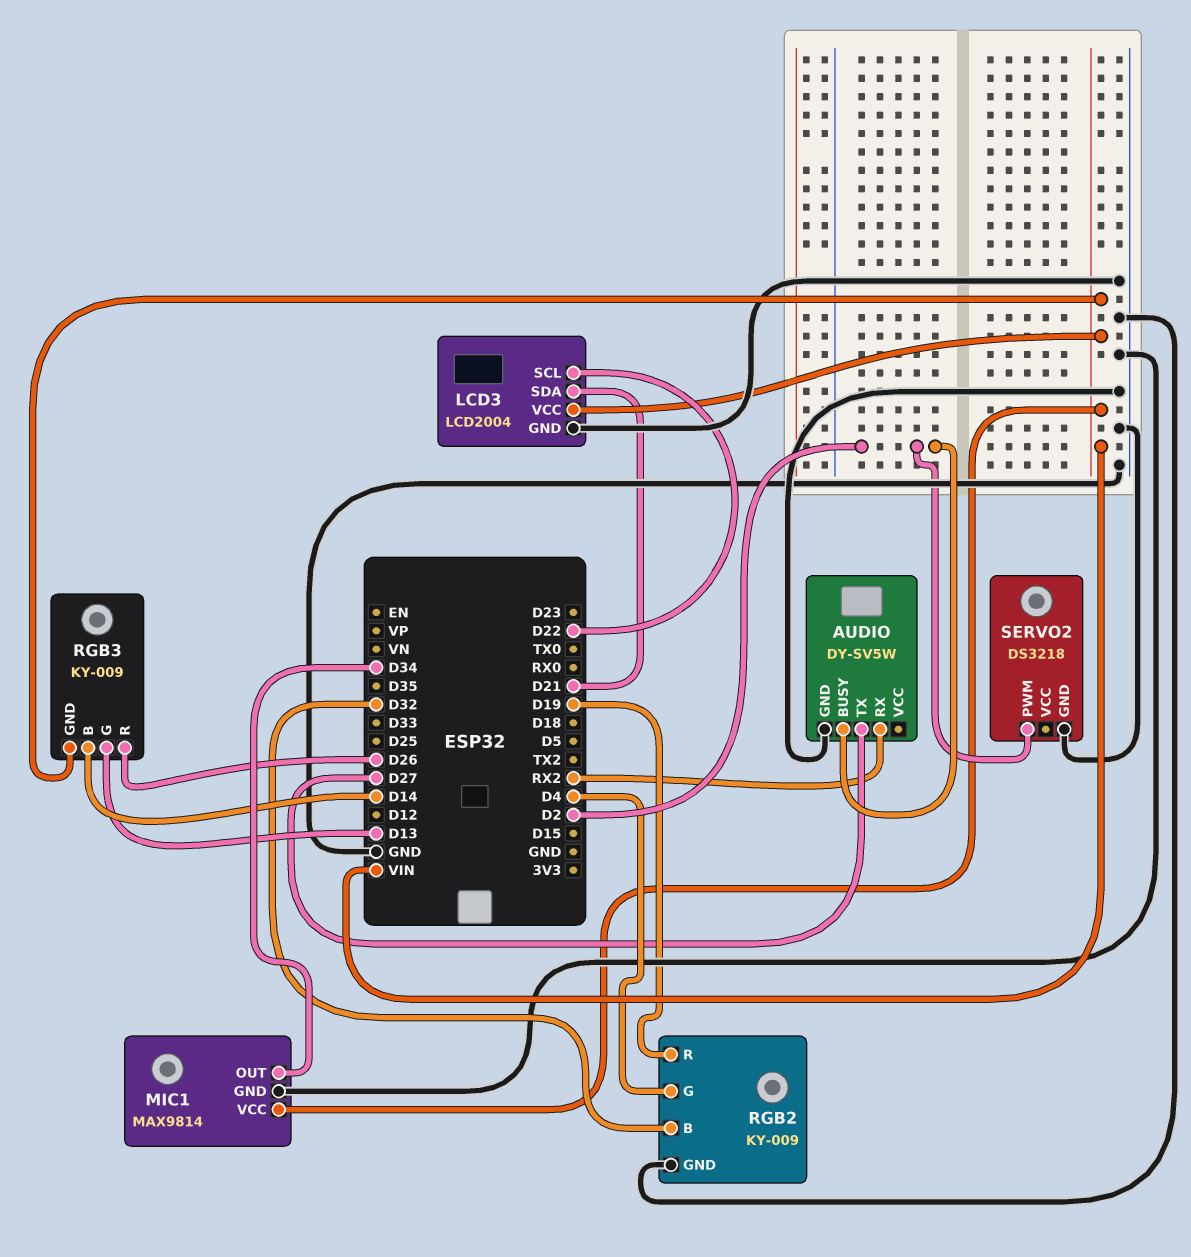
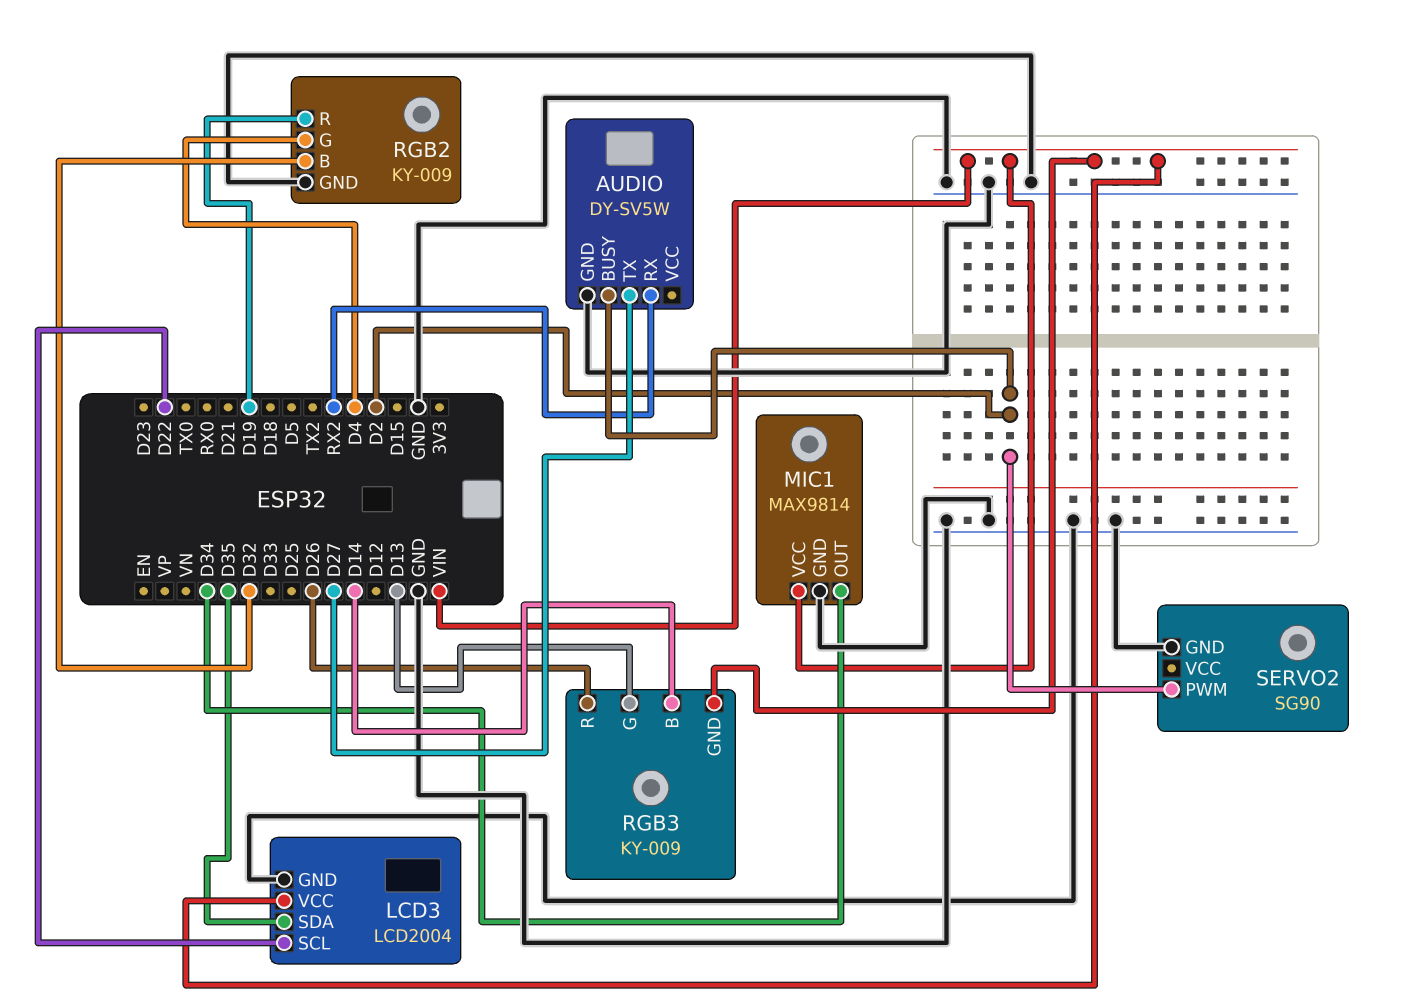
LCD3 pin SDA: D21 -> D35
SERVO2: DS3218 -> SG90

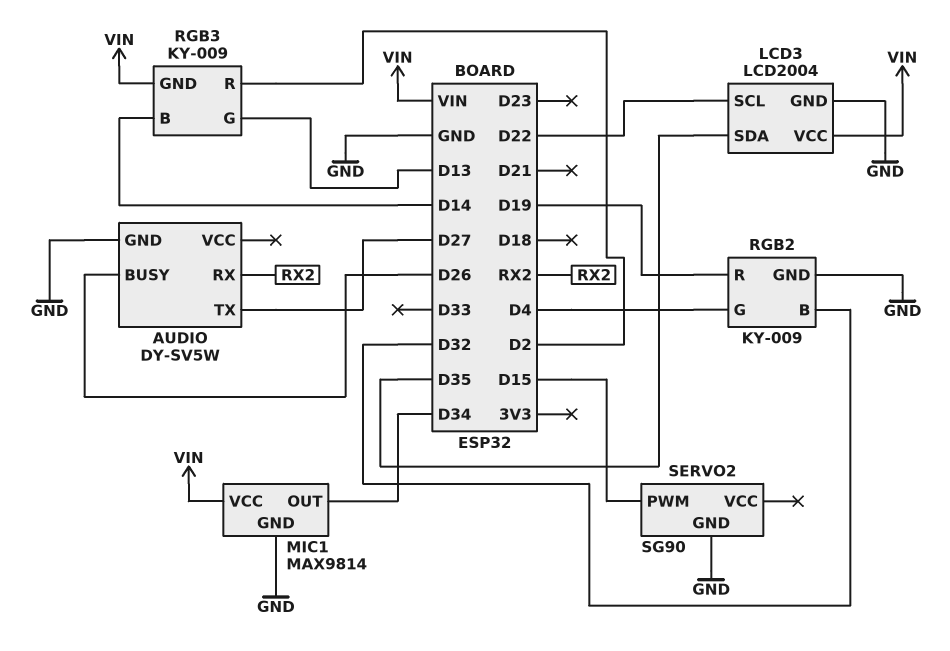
AUDIO pin BUSY: D2 -> D26
RGB3 pin R: D26 -> D2
SERVO2 pin PWM: D2 -> D15

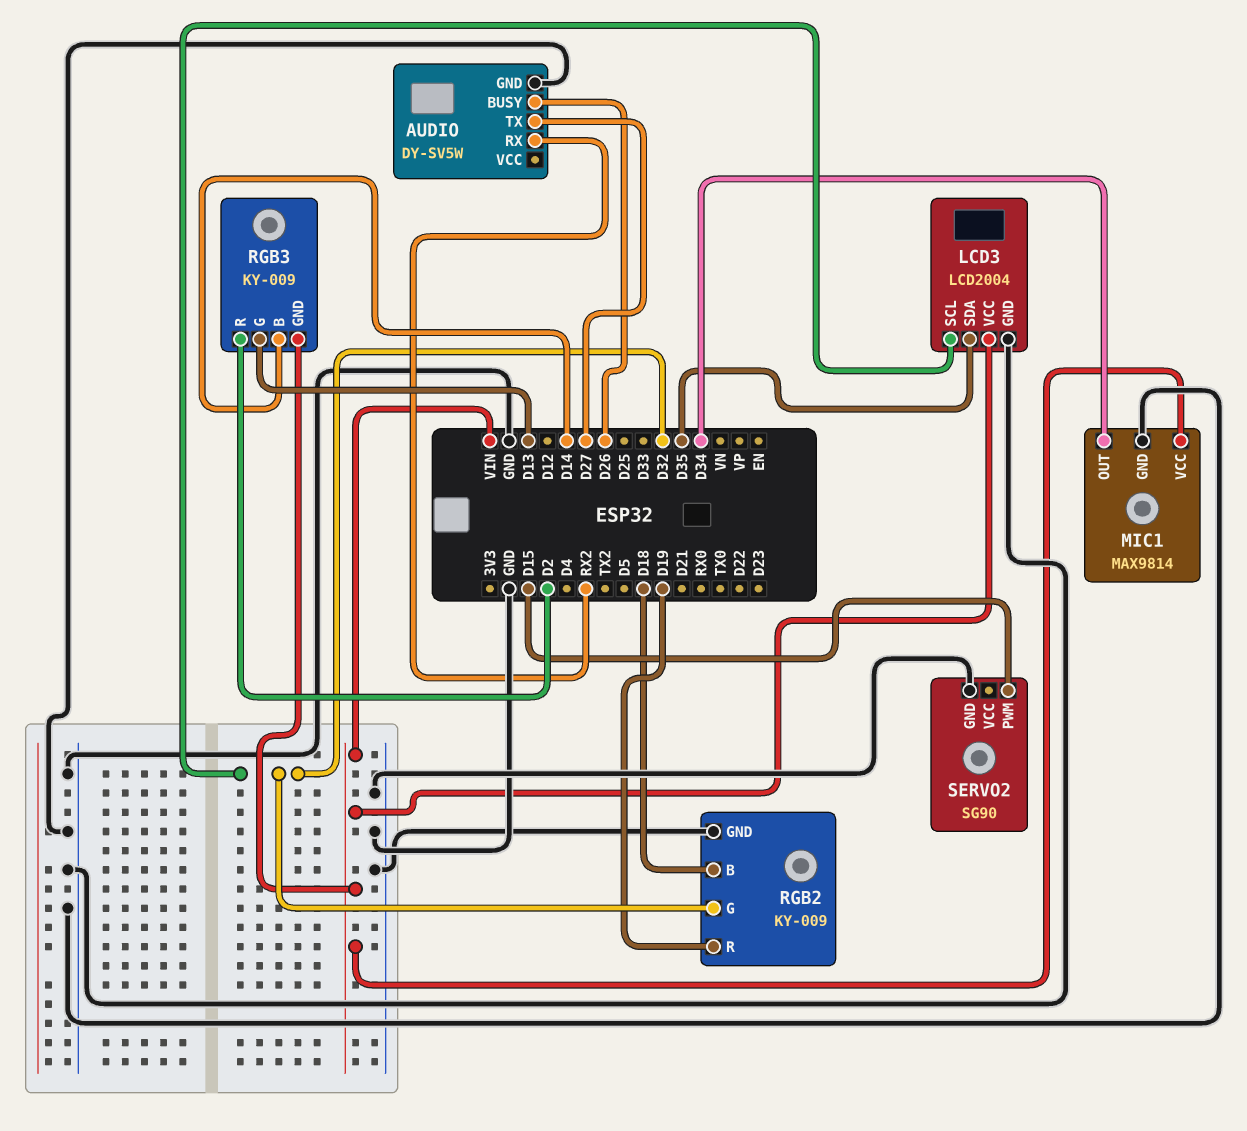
LCD3 pin SCL: D22 -> D32
RGB2 pin B: D32 -> D18
RGB2 pin G: D4 -> D32

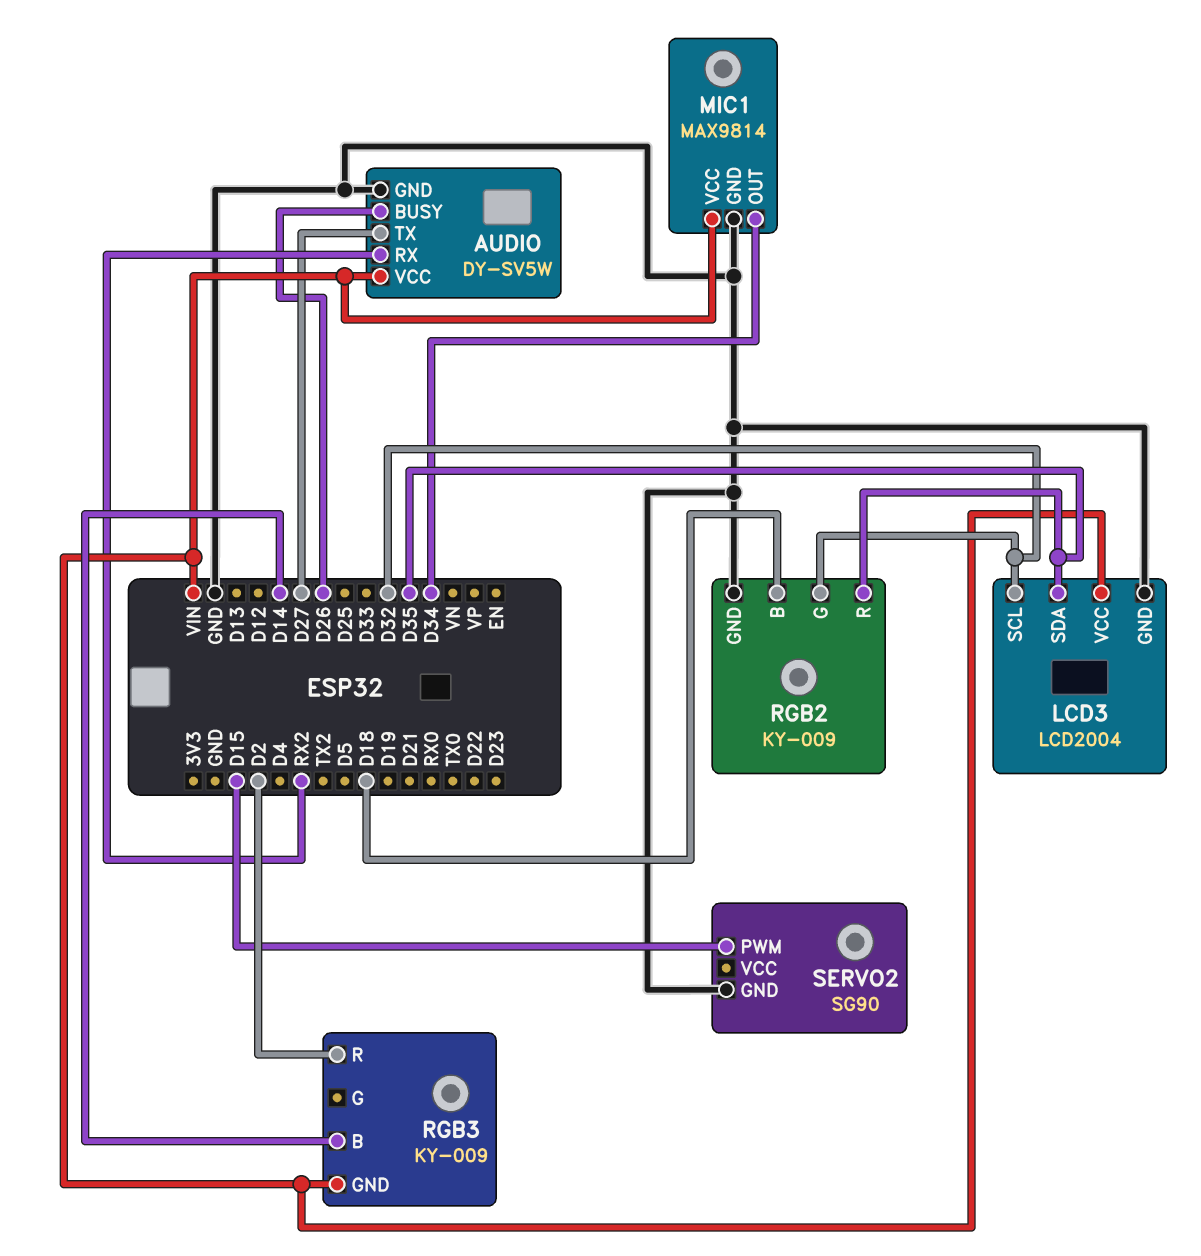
AUDIO pin VCC: none -> VIN
RGB2 pin R: D19 -> D35
RGB3 pin G: D13 -> none

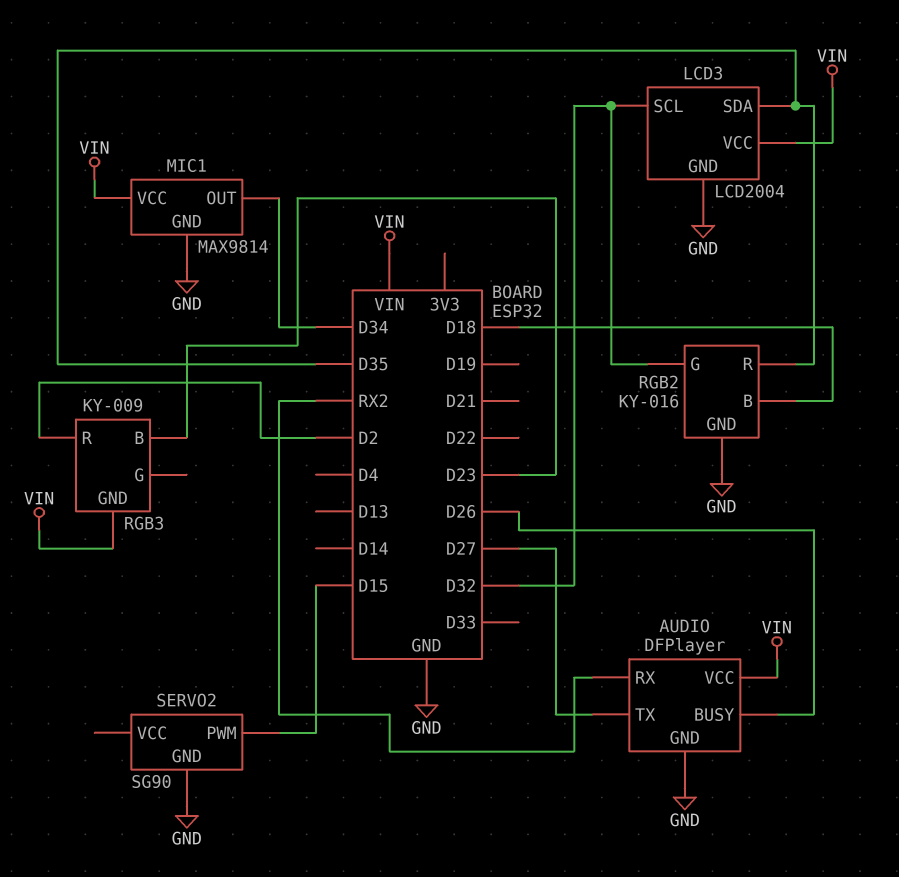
AUDIO: DY-SV5W -> DFPlayer
RGB2: KY-009 -> KY-016
RGB3 pin B: D14 -> D23

